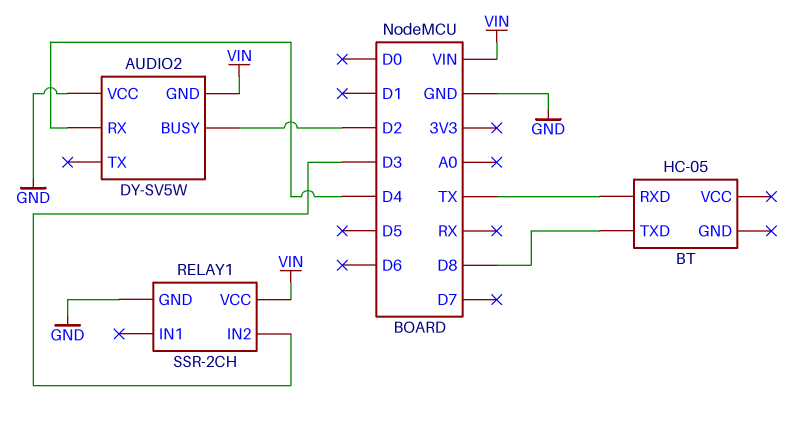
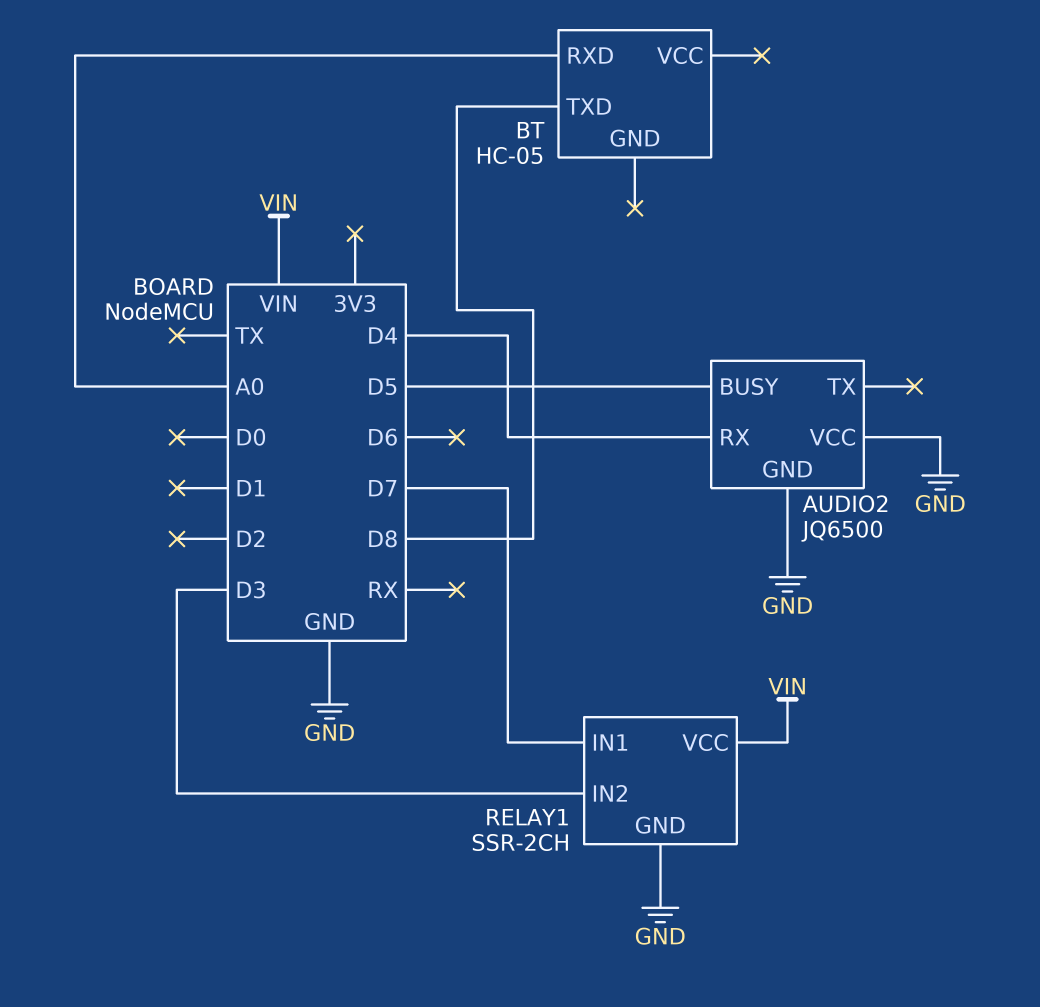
AUDIO2: DY-SV5W -> JQ6500
AUDIO2 pin BUSY: D2 -> D5
AUDIO2 pin GND: VIN -> GND
BT pin RXD: TX -> A0
RELAY1 pin IN1: none -> D7

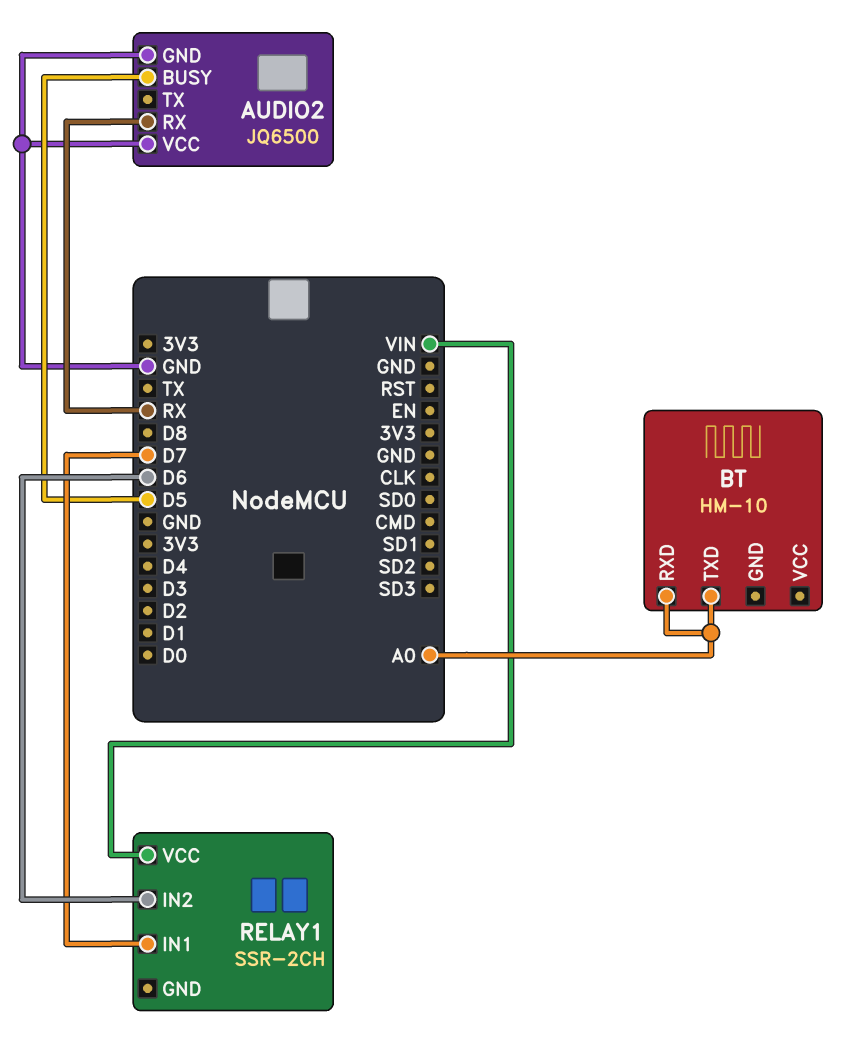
AUDIO2 pin RX: D4 -> RX
BT: HC-05 -> HM-10
BT pin TXD: D8 -> A0
RELAY1 pin GND: GND -> none
RELAY1 pin IN2: D3 -> D6

